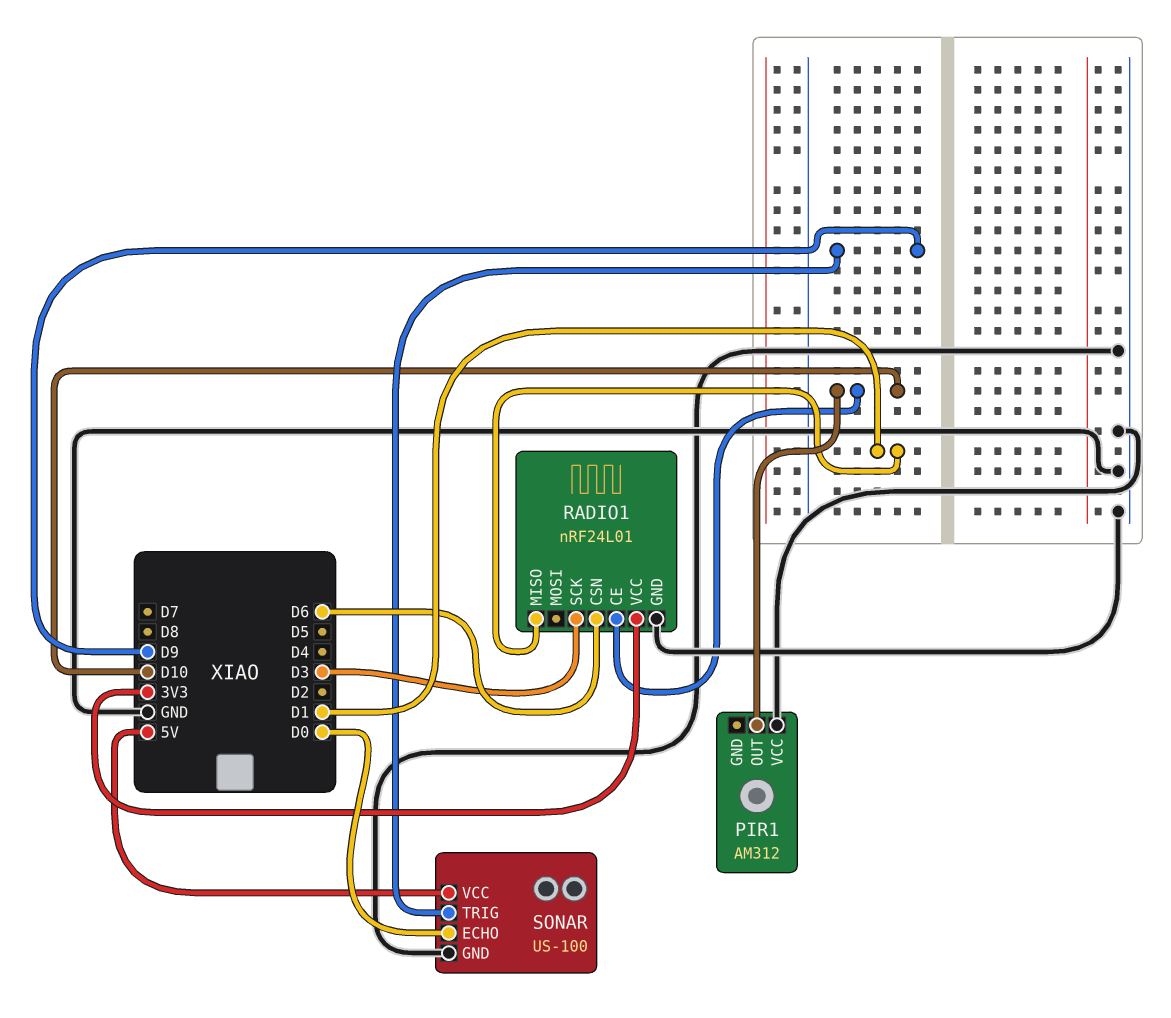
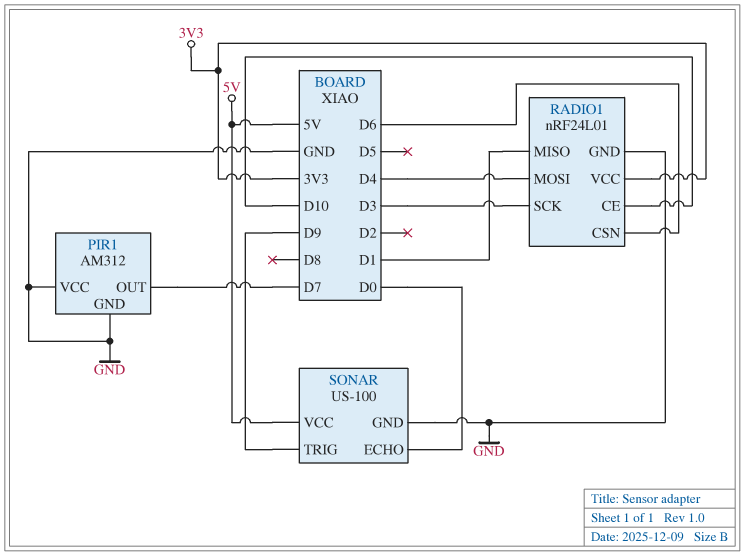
PIR1 pin GND: none -> GND
PIR1 pin OUT: D10 -> D7
RADIO1 pin MOSI: none -> D4

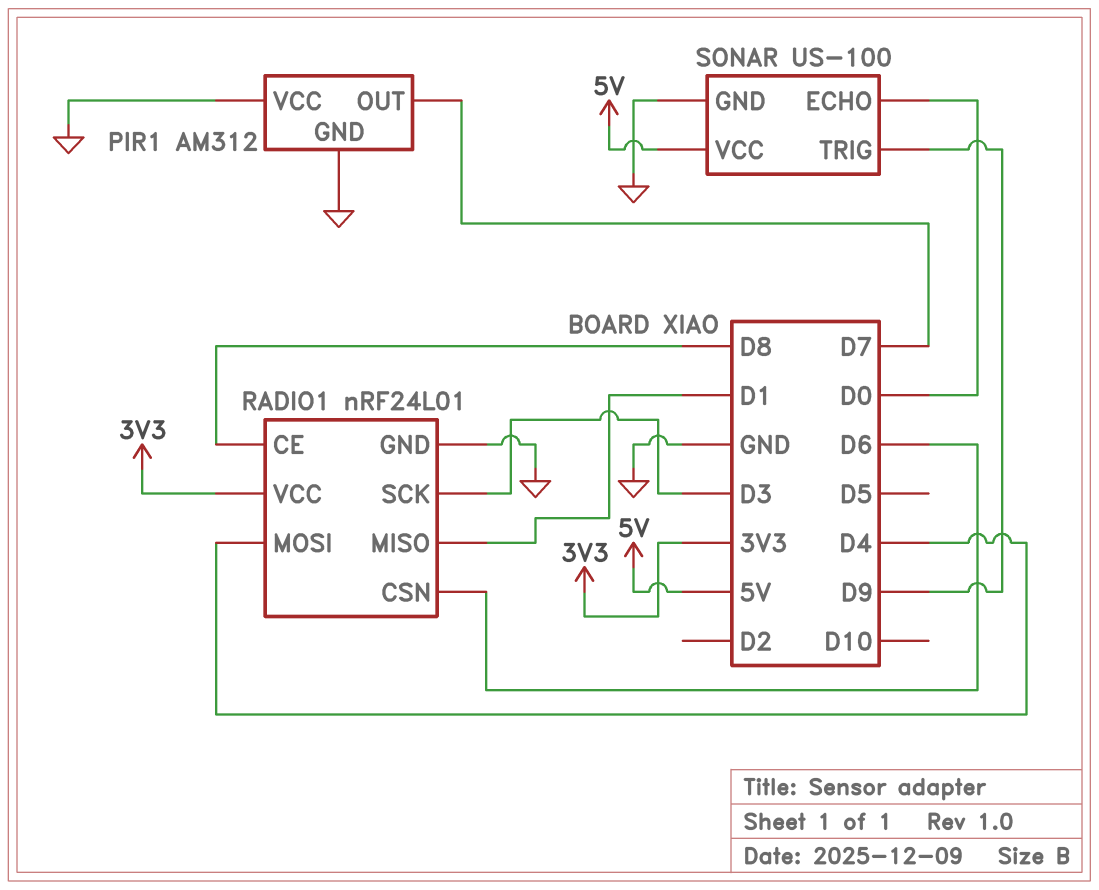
RADIO1 pin CE: D10 -> D8

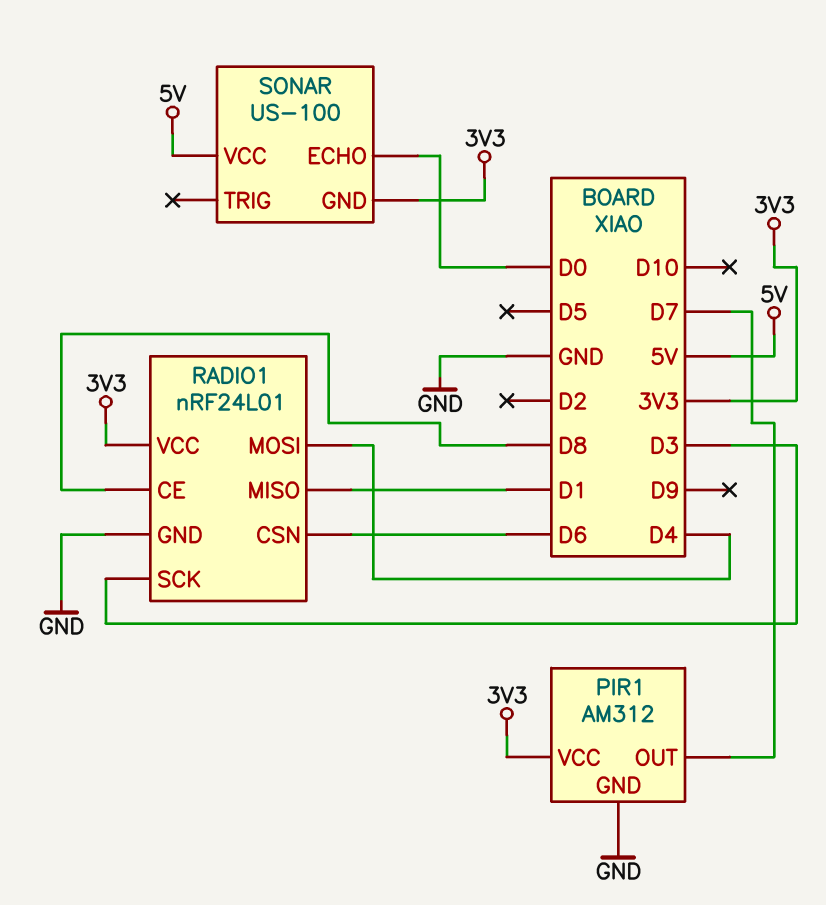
PIR1 pin VCC: GND -> 3V3
SONAR pin GND: GND -> 3V3
SONAR pin TRIG: D9 -> none

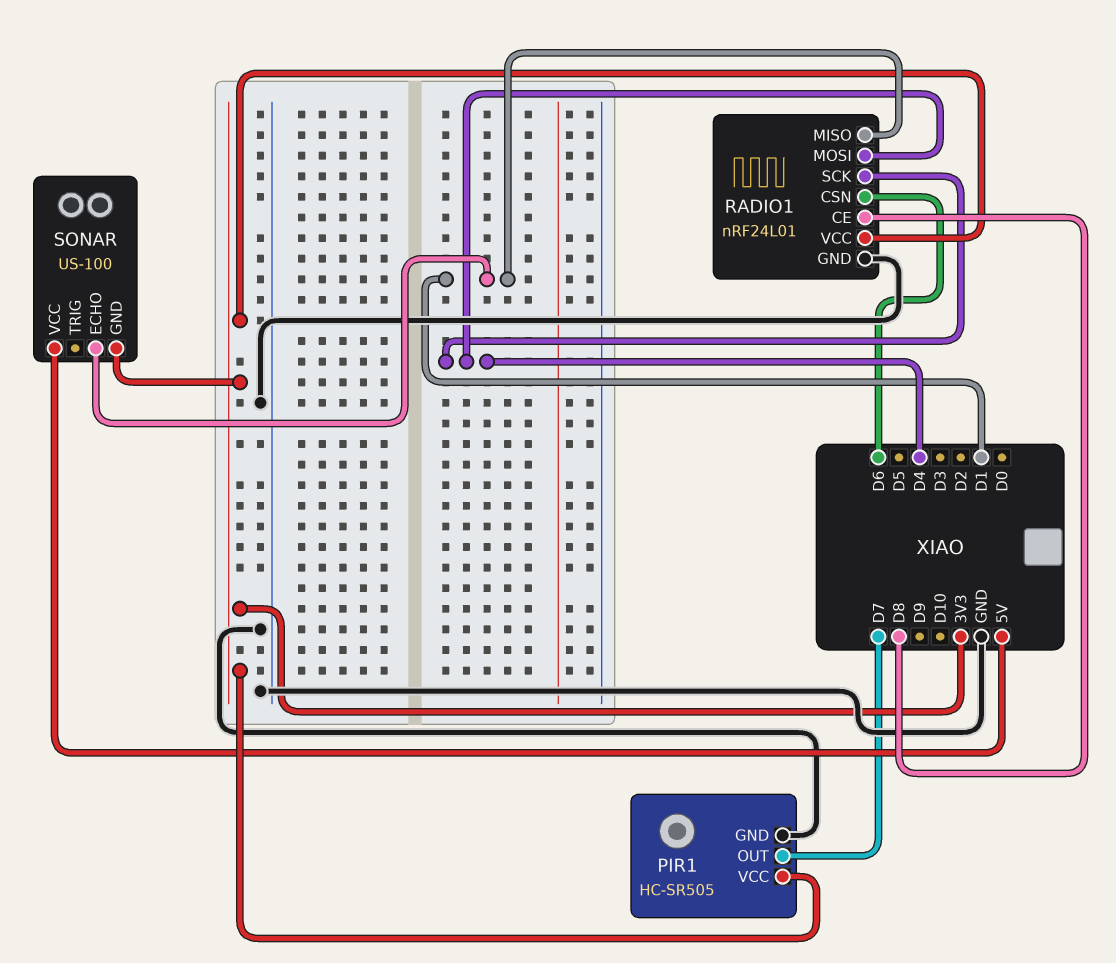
PIR1: AM312 -> HC-SR505
RADIO1 pin SCK: D3 -> D4
SONAR pin ECHO: D0 -> D1

